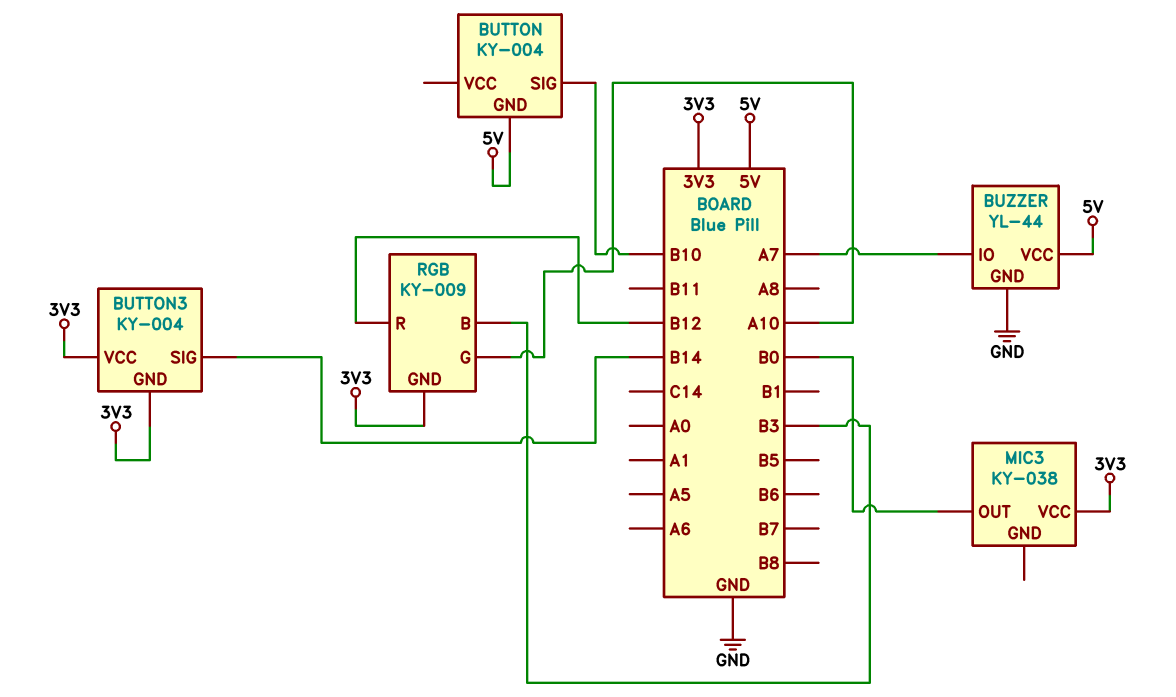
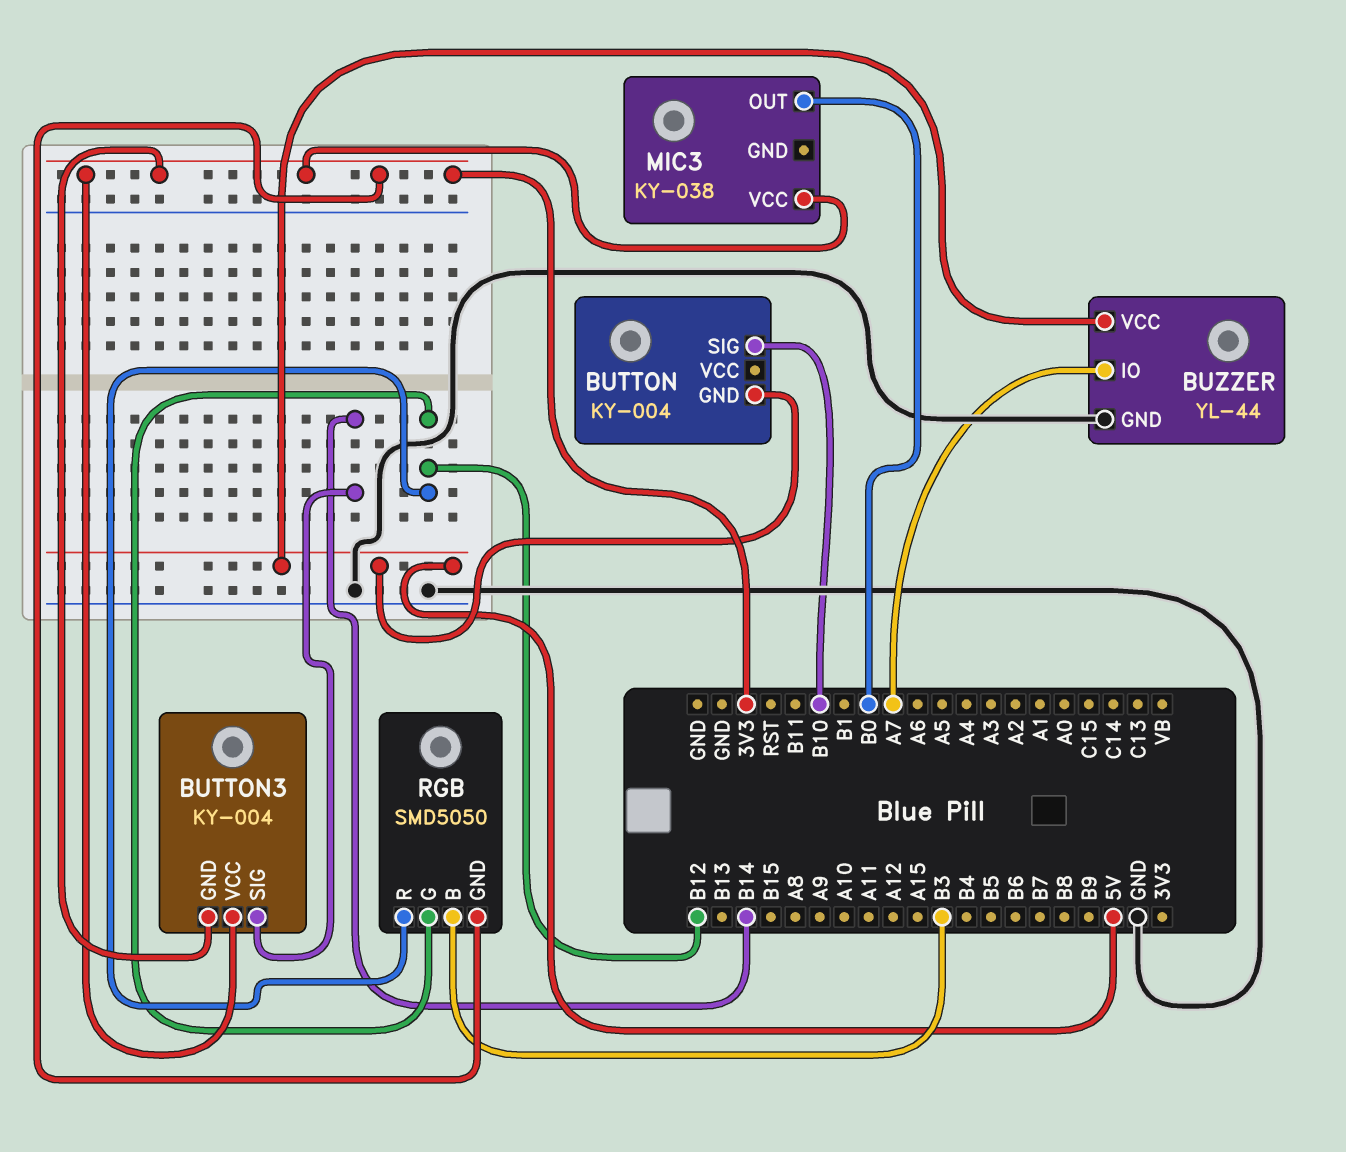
RGB: KY-009 -> SMD5050
RGB pin G: A10 -> B12

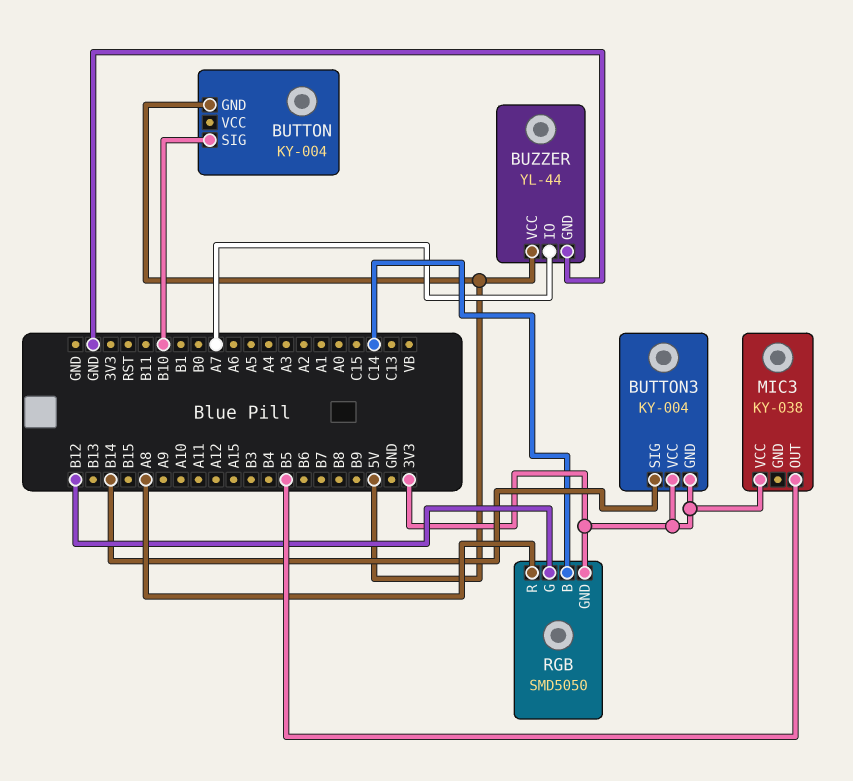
MIC3 pin OUT: B0 -> B5
RGB pin B: B3 -> C14
RGB pin R: B12 -> A8

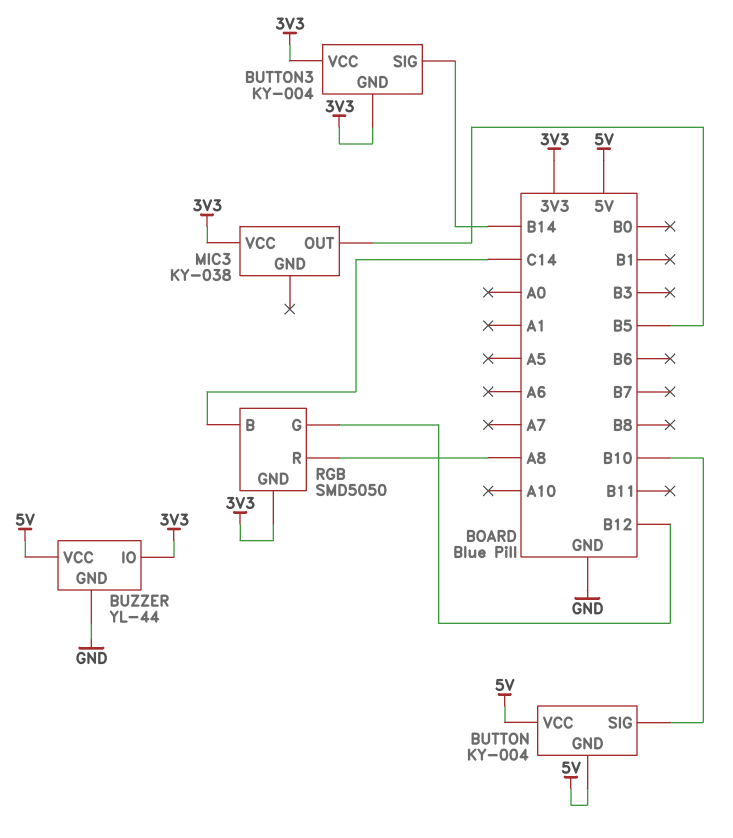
BUTTON pin VCC: none -> 5V
BUZZER pin IO: A7 -> 3V3

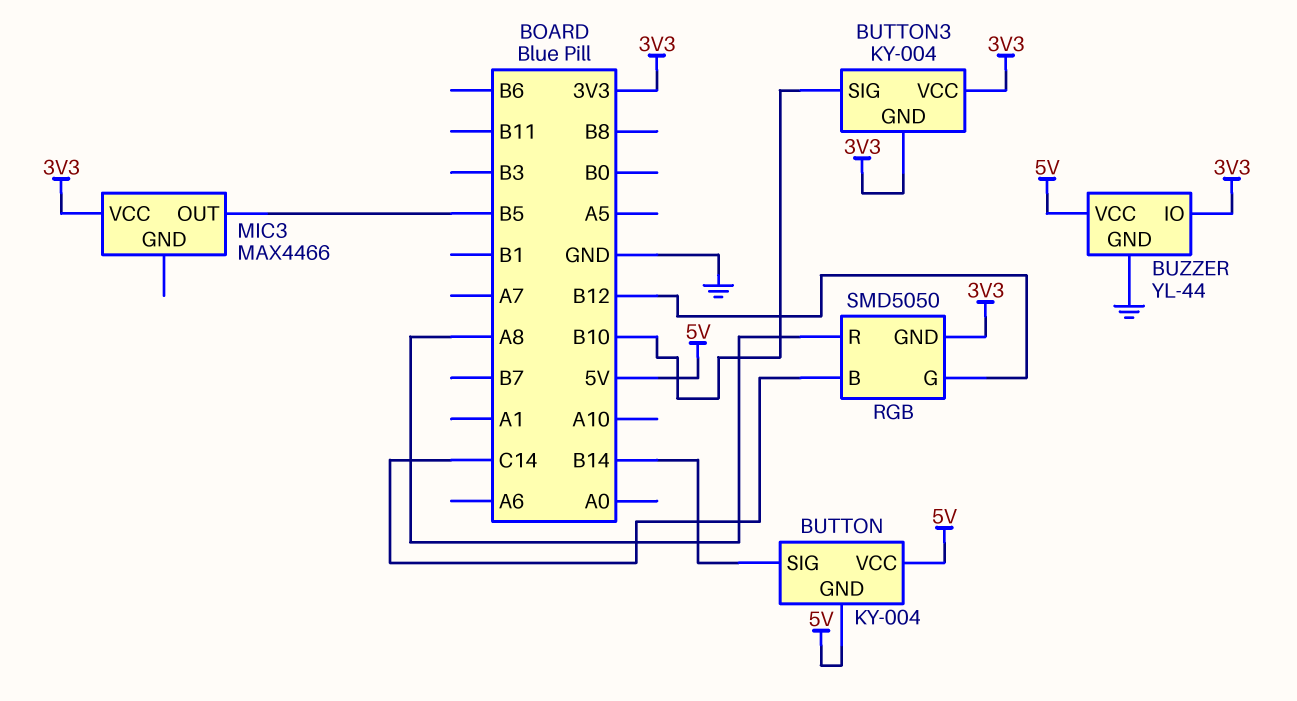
BUTTON pin SIG: B10 -> B14
BUTTON3 pin SIG: B14 -> B10
MIC3: KY-038 -> MAX4466

